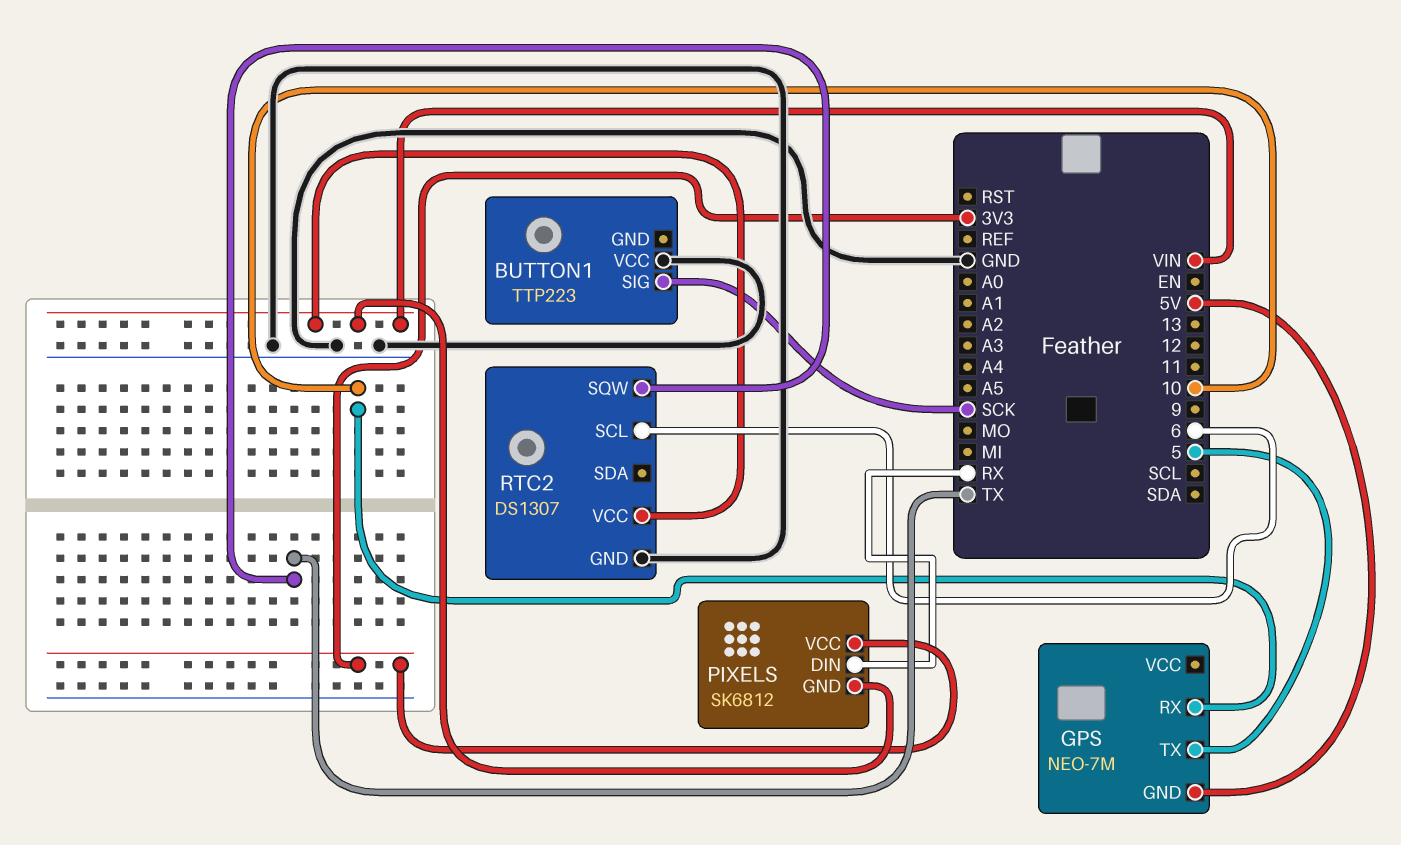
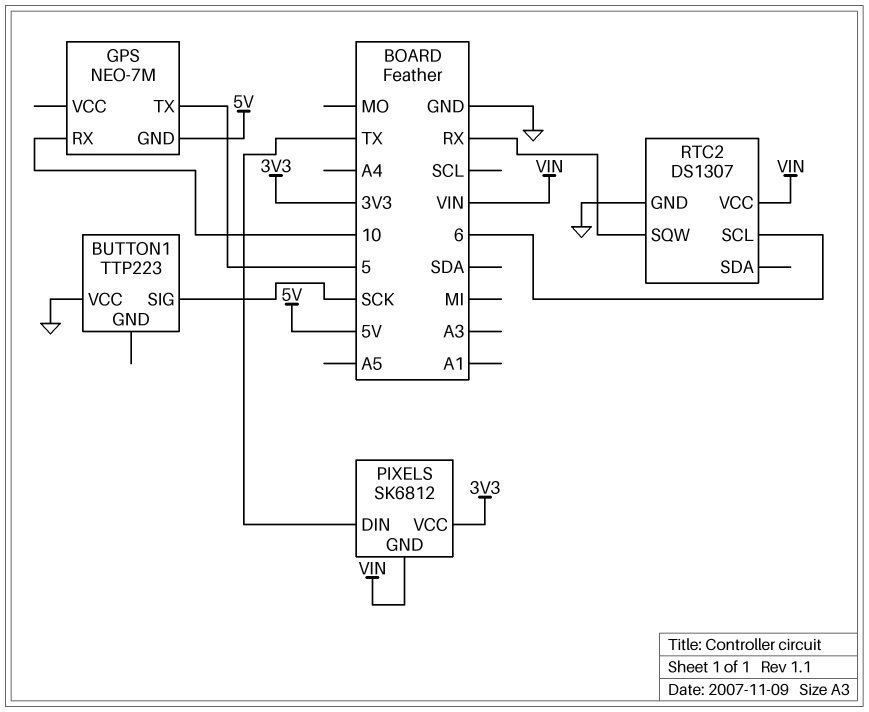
PIXELS pin DIN: RX -> TX
RTC2 pin SQW: TX -> RX

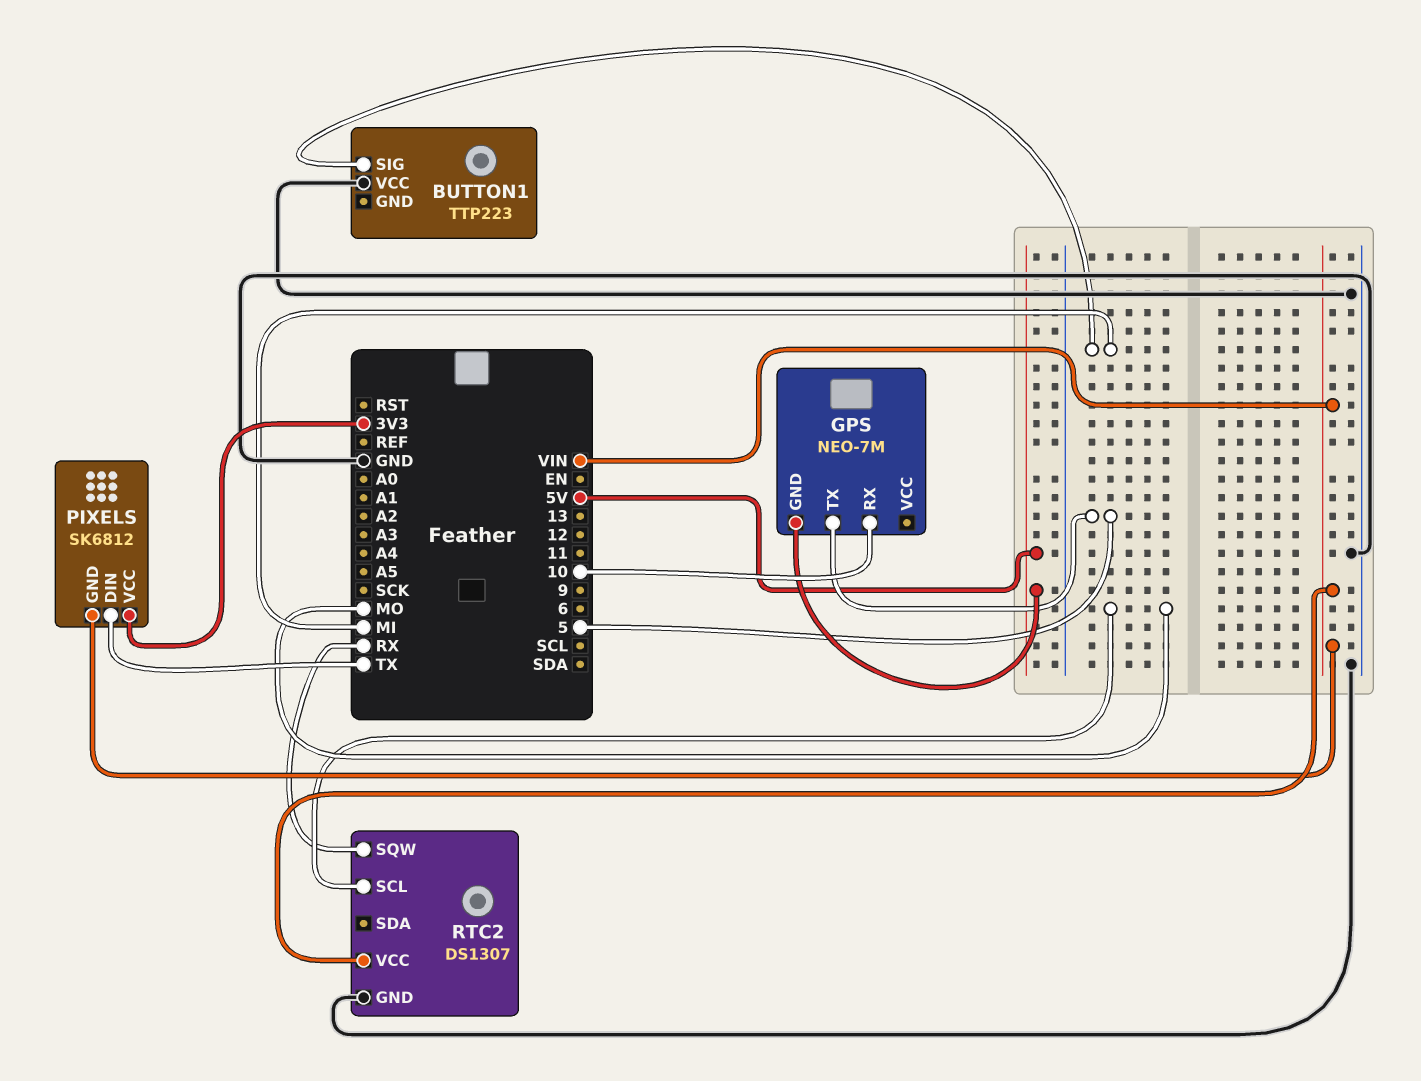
BUTTON1 pin SIG: SCK -> MI
RTC2 pin SCL: 6 -> MO

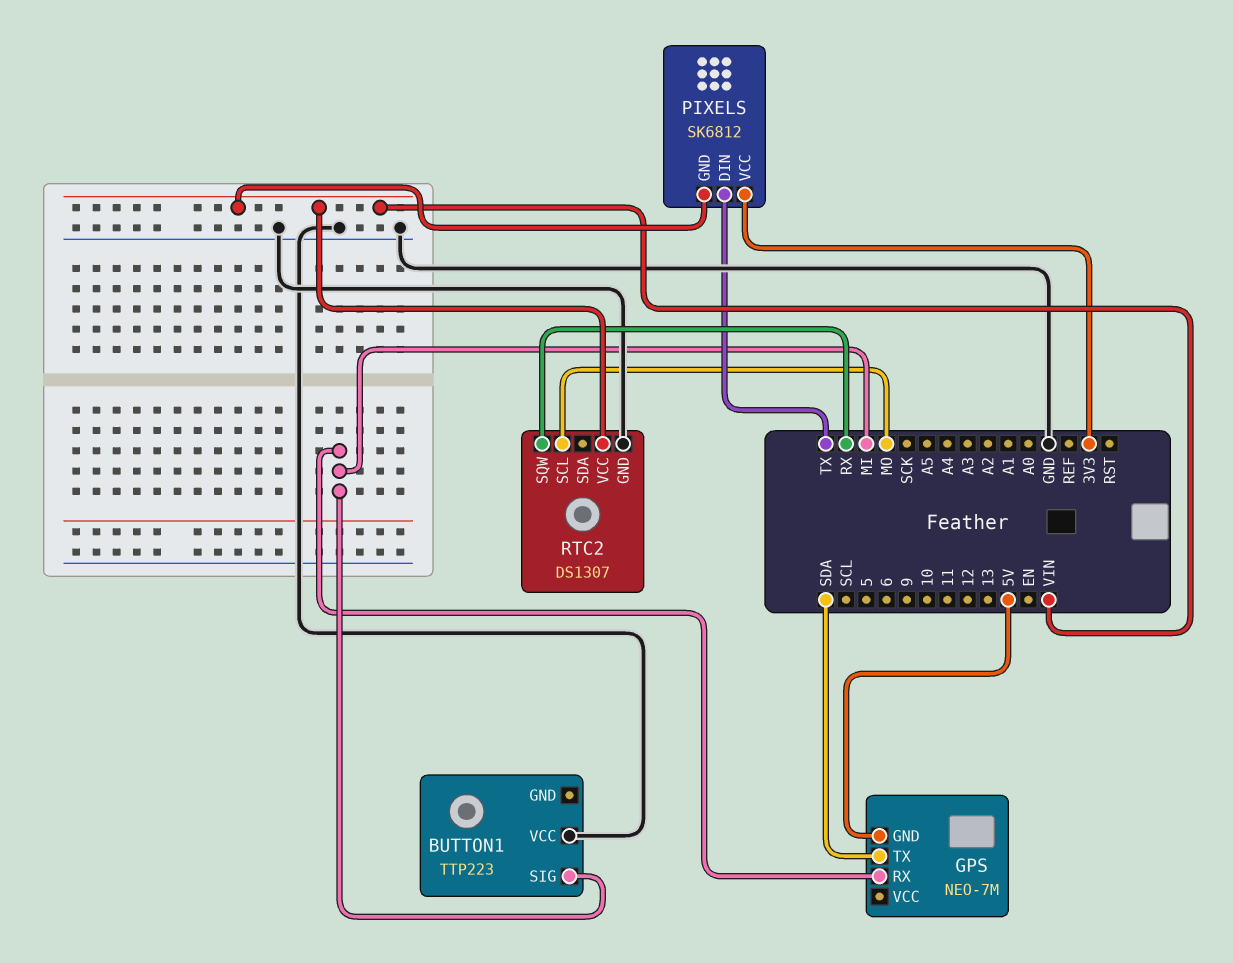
GPS pin RX: 10 -> MI
GPS pin TX: 5 -> SDA

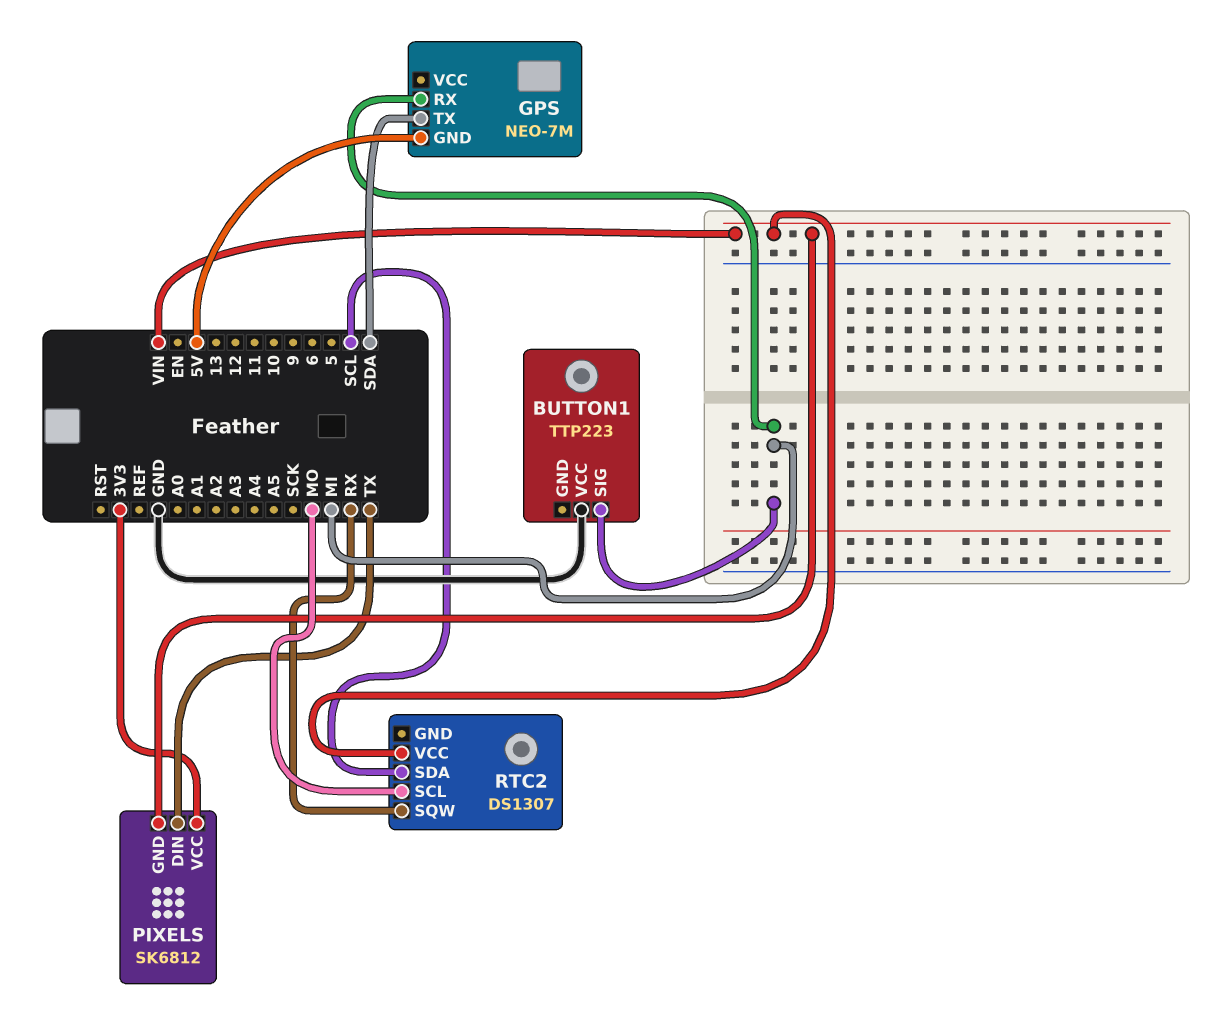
RTC2 pin GND: GND -> none
RTC2 pin SDA: none -> SCL

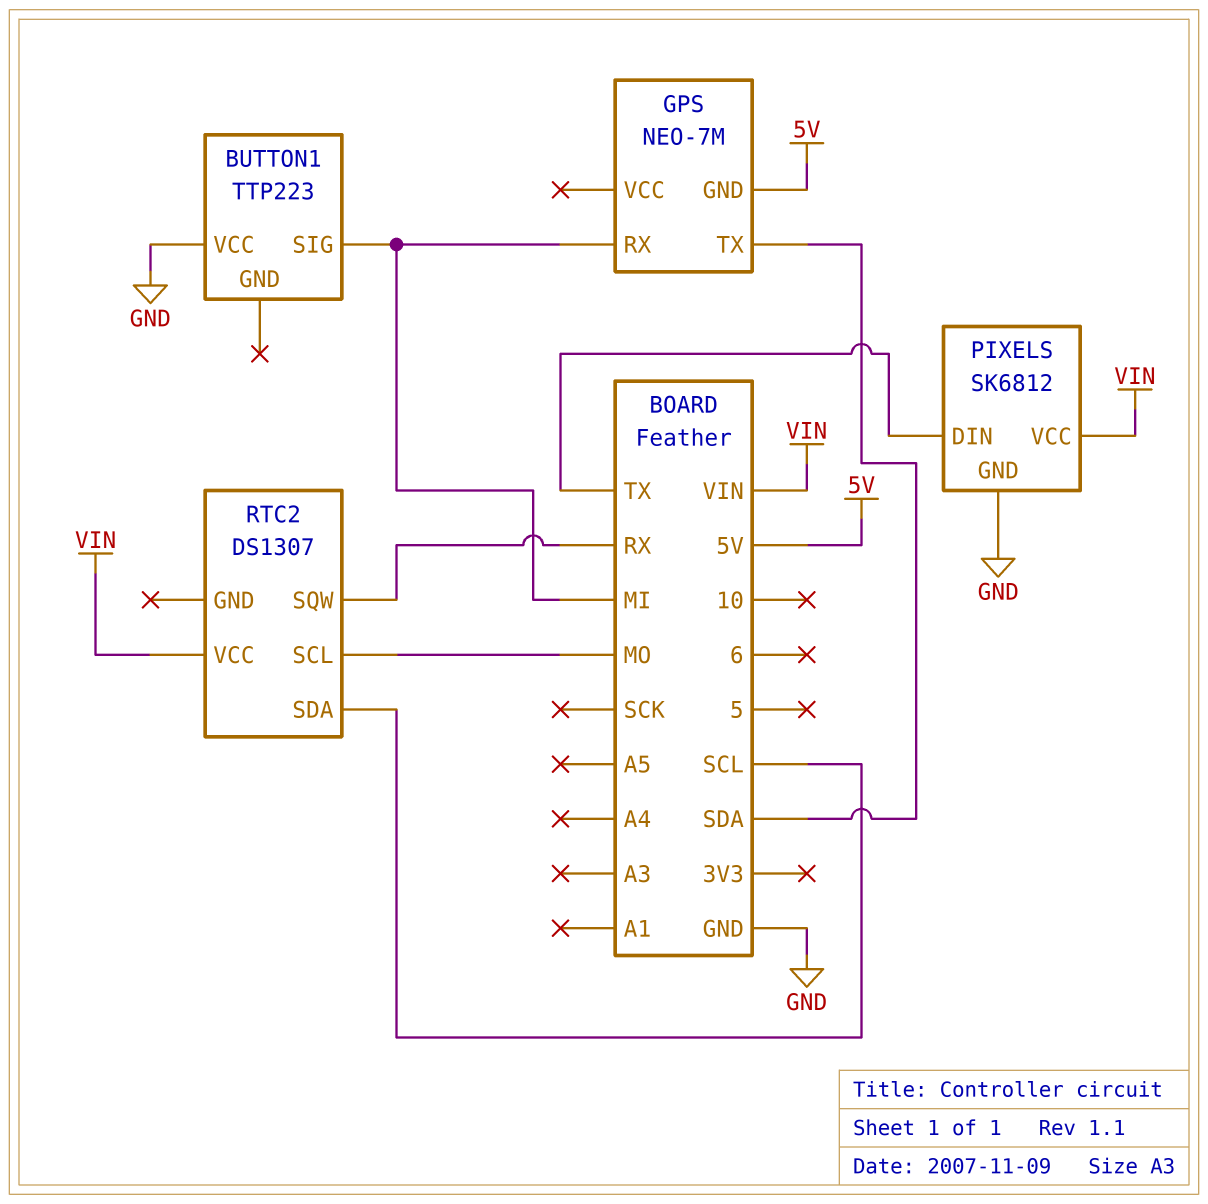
PIXELS pin GND: VIN -> GND
PIXELS pin VCC: 3V3 -> VIN

